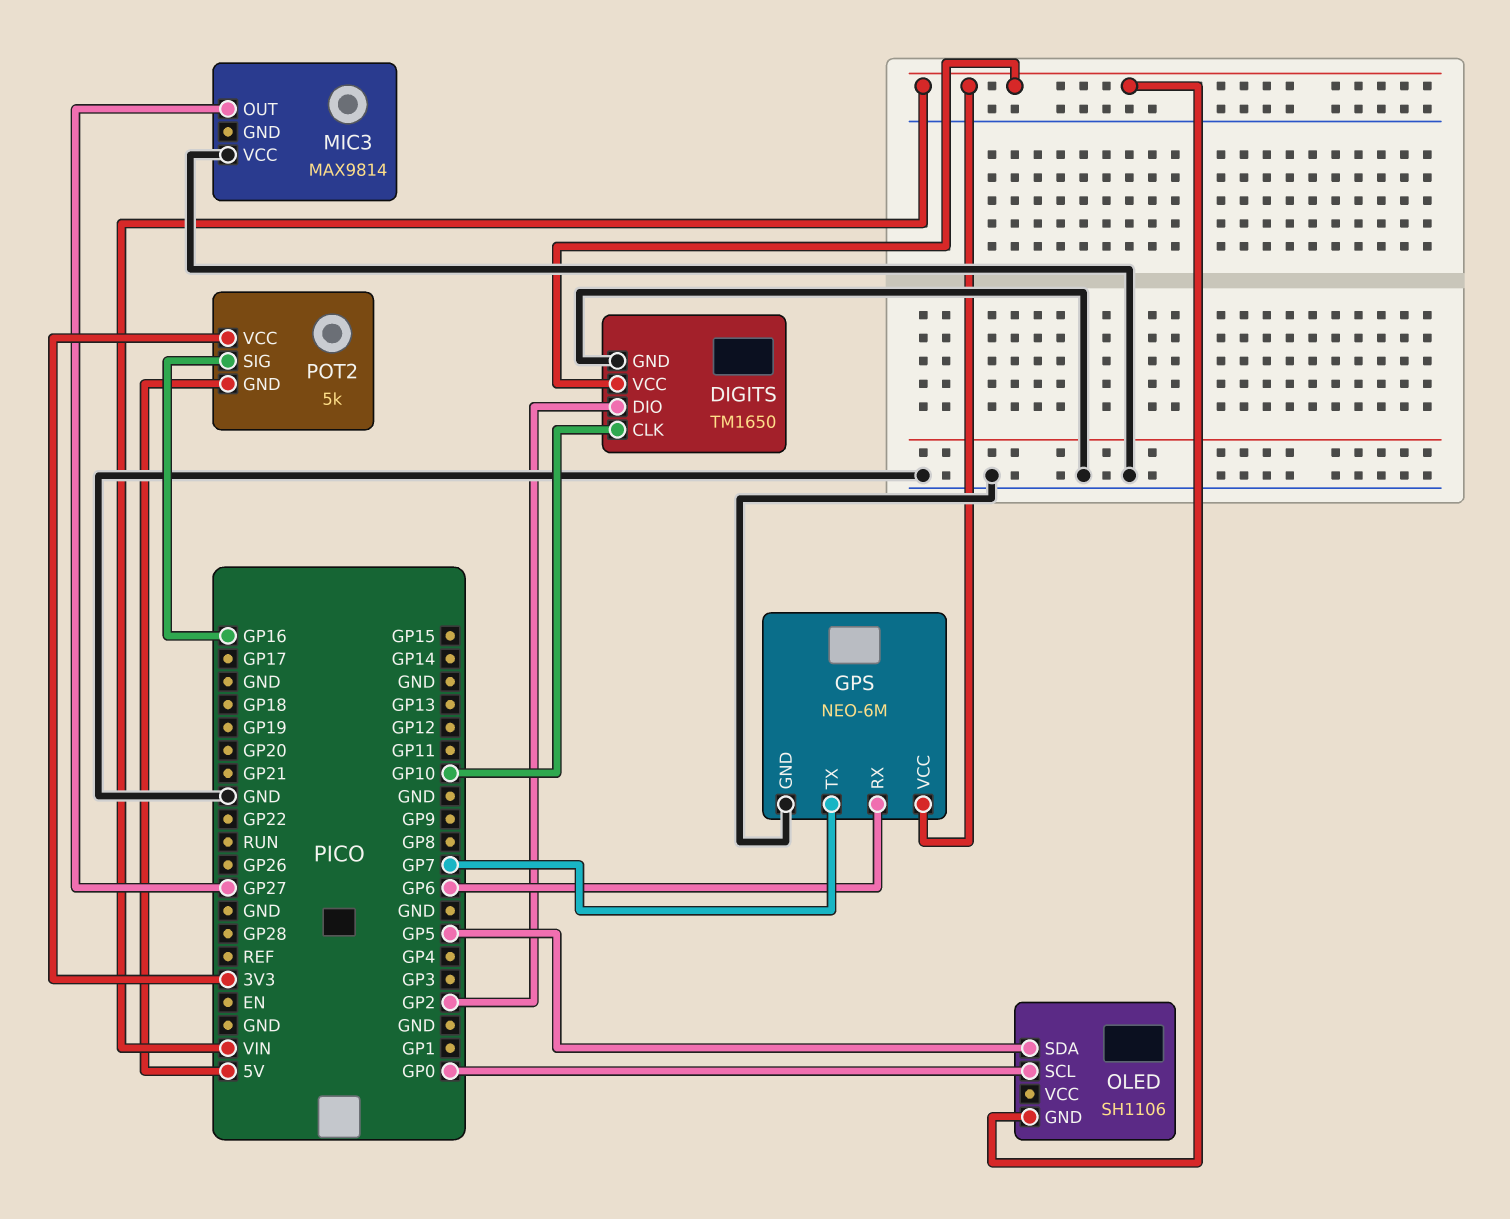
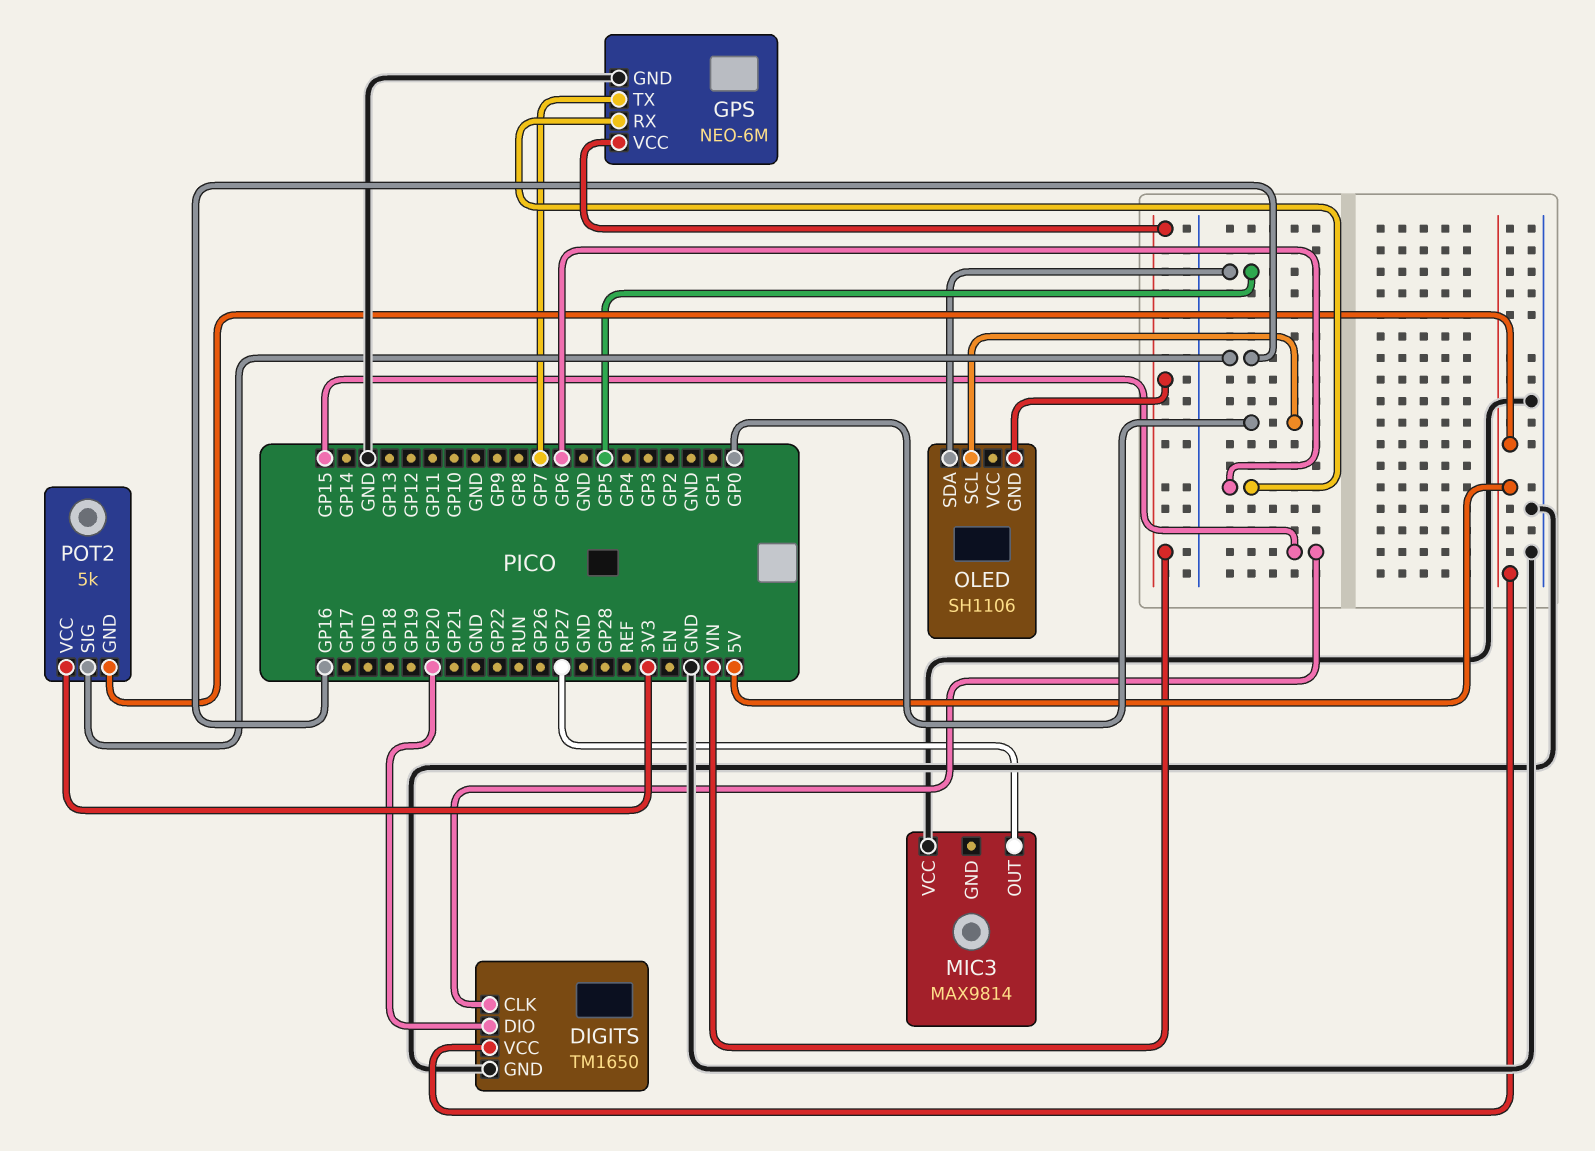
DIGITS pin CLK: GP10 -> GP15
DIGITS pin DIO: GP2 -> GP20
DIGITS pin VCC: VIN -> 5V

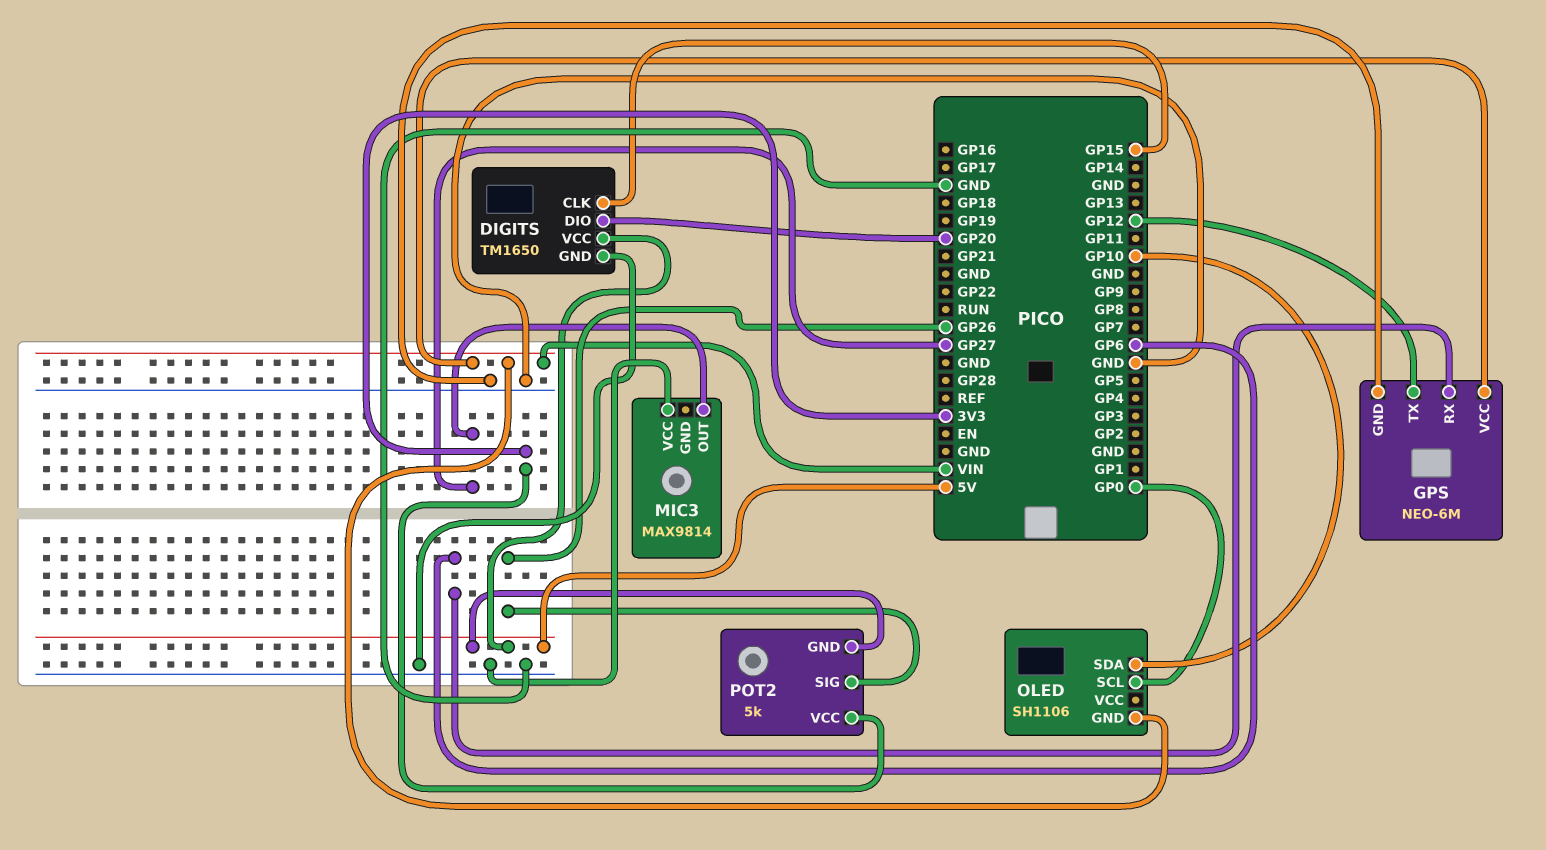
GPS pin TX: GP7 -> GP12
OLED pin SDA: GP5 -> GP10
POT2 pin SIG: GP16 -> GP26

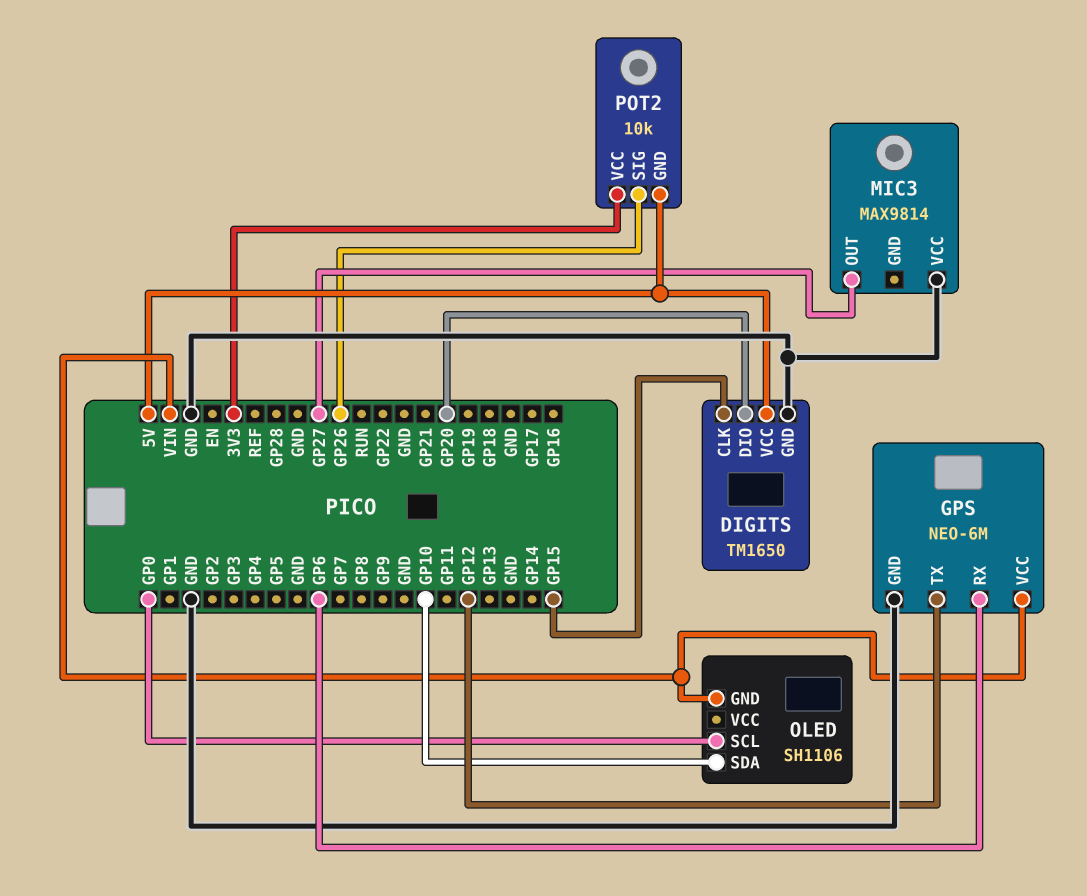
POT2: 5k -> 10k

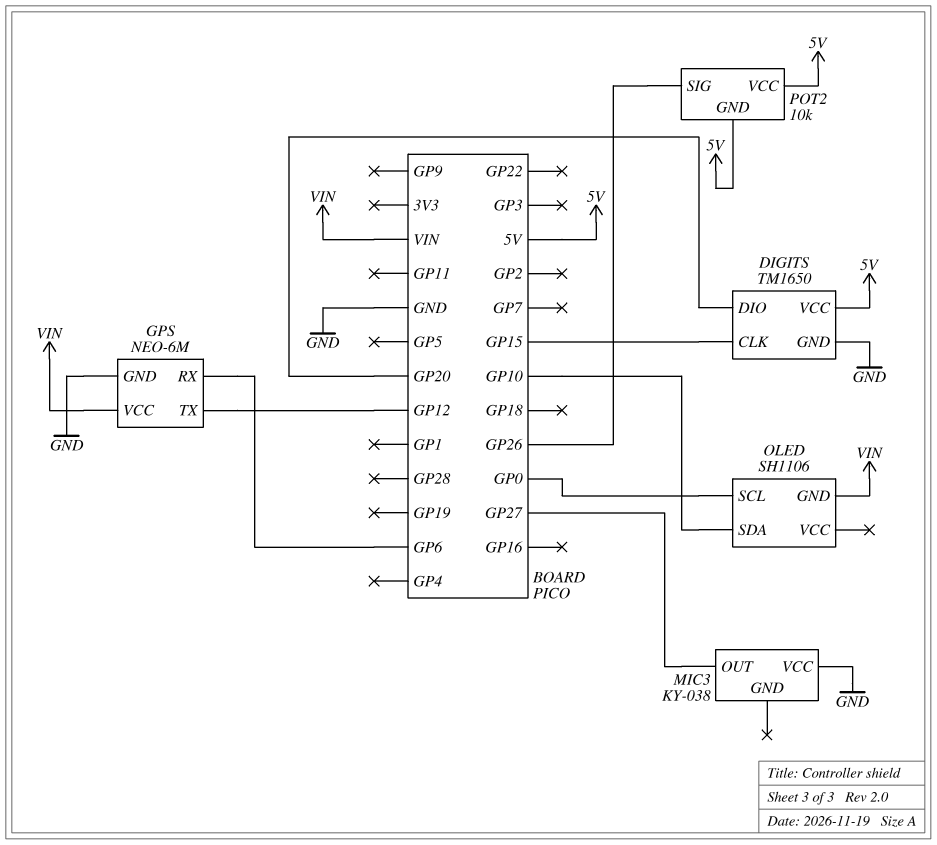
MIC3: MAX9814 -> KY-038
POT2 pin VCC: 3V3 -> 5V

